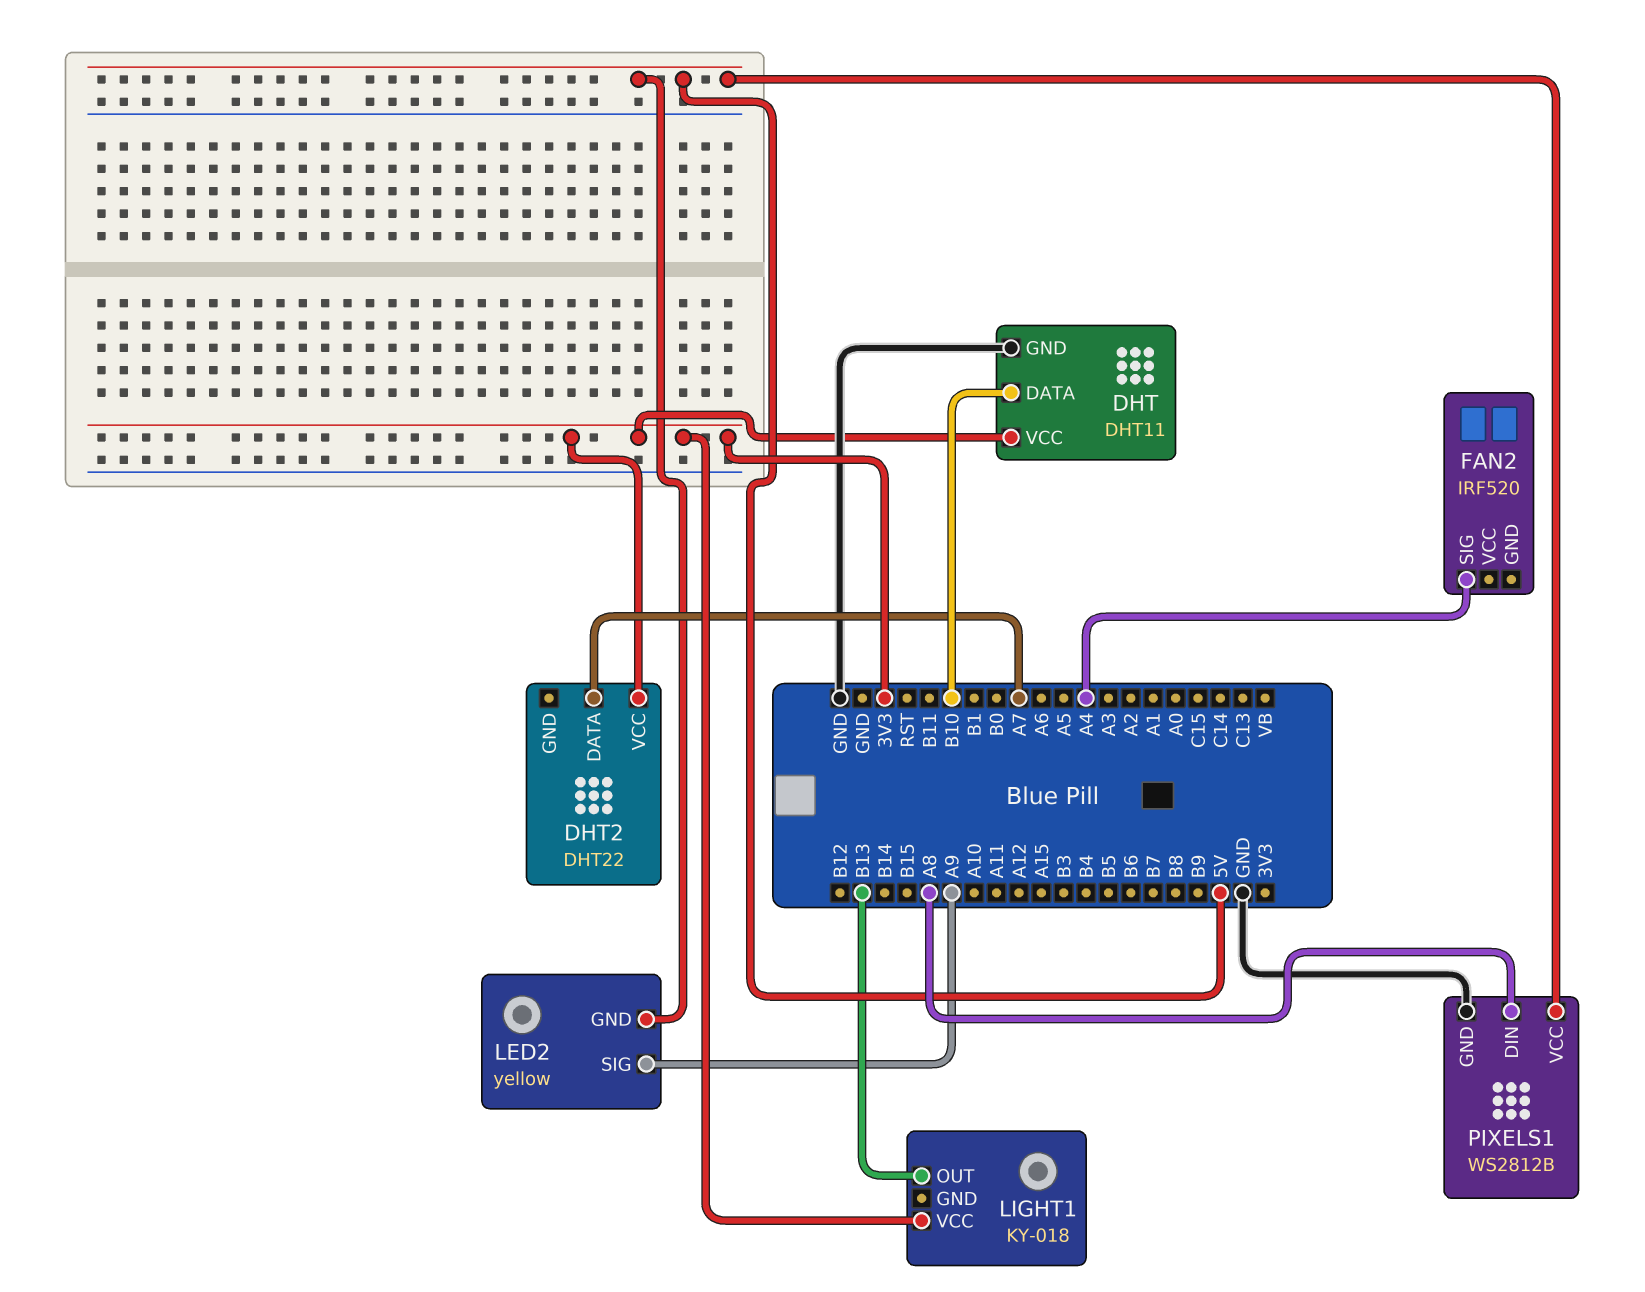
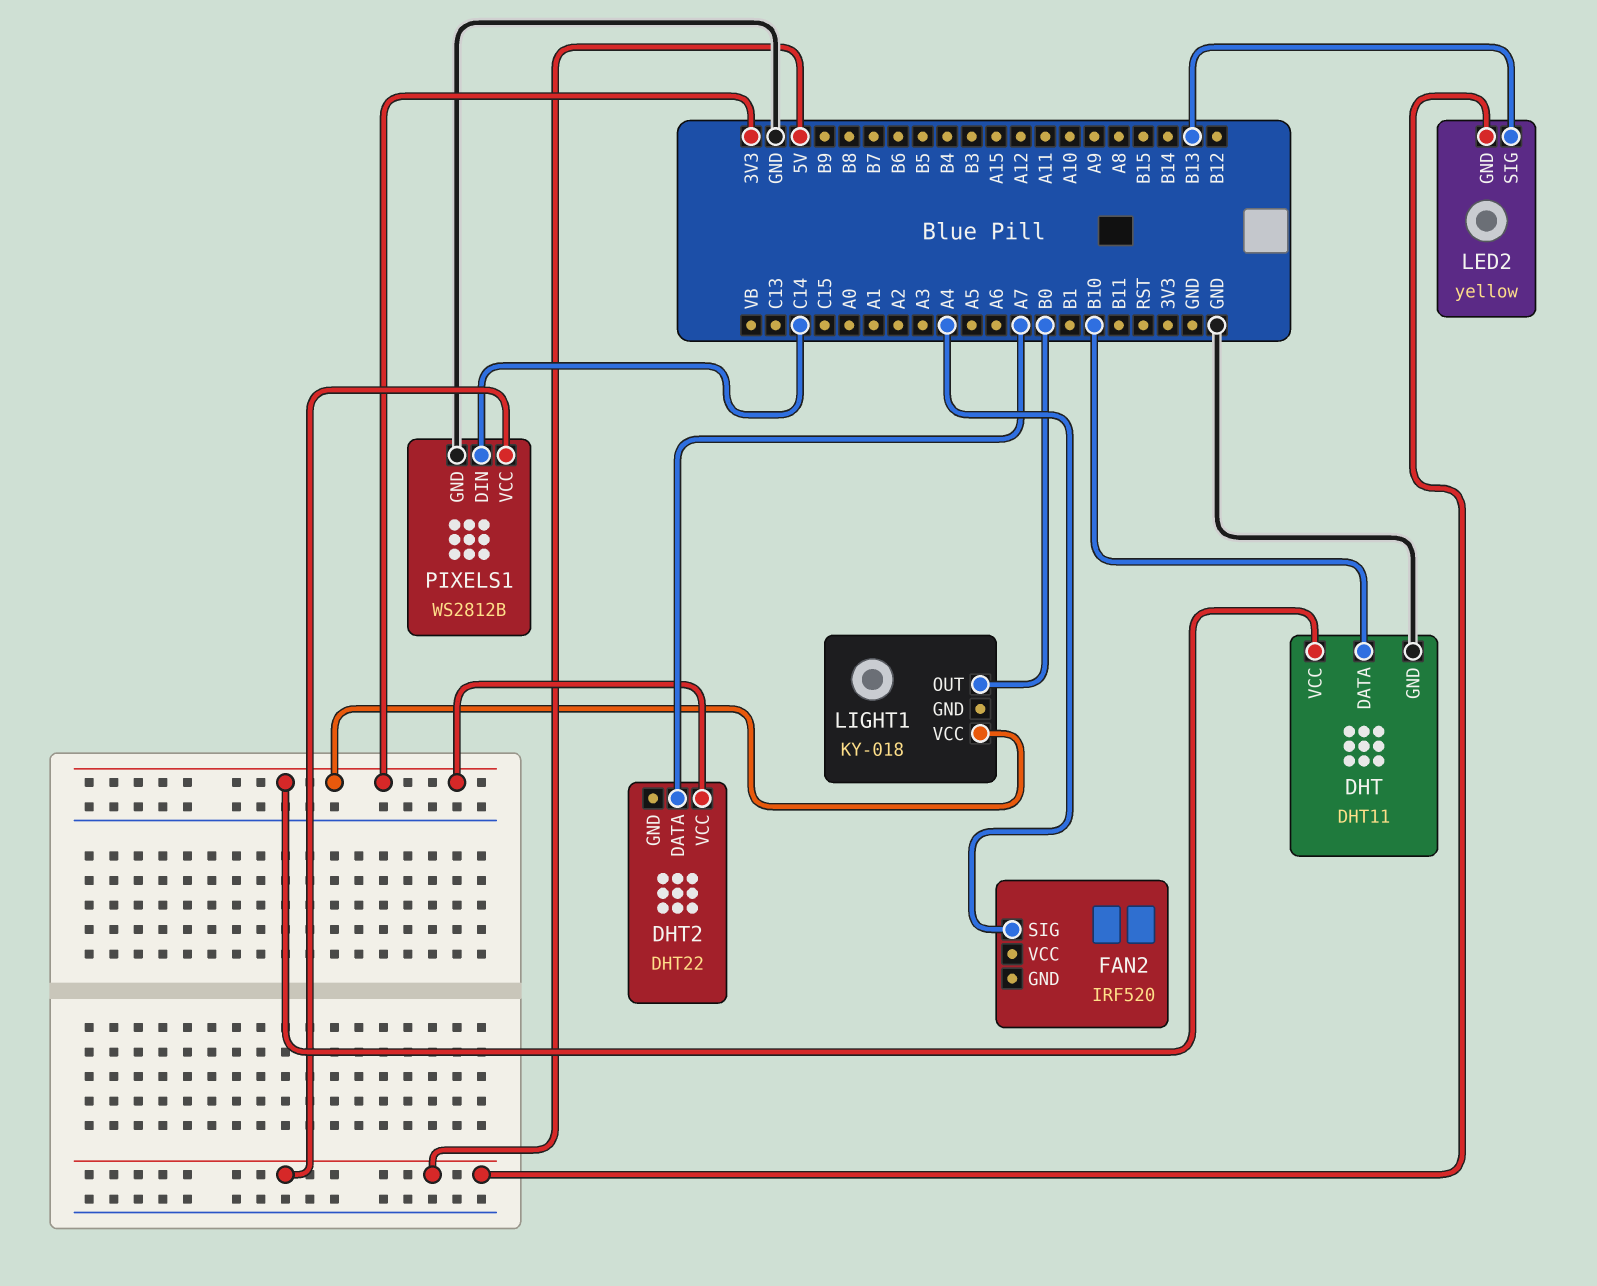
LED2 pin SIG: A9 -> B13
LIGHT1 pin OUT: B13 -> B0
PIXELS1 pin DIN: A8 -> C14

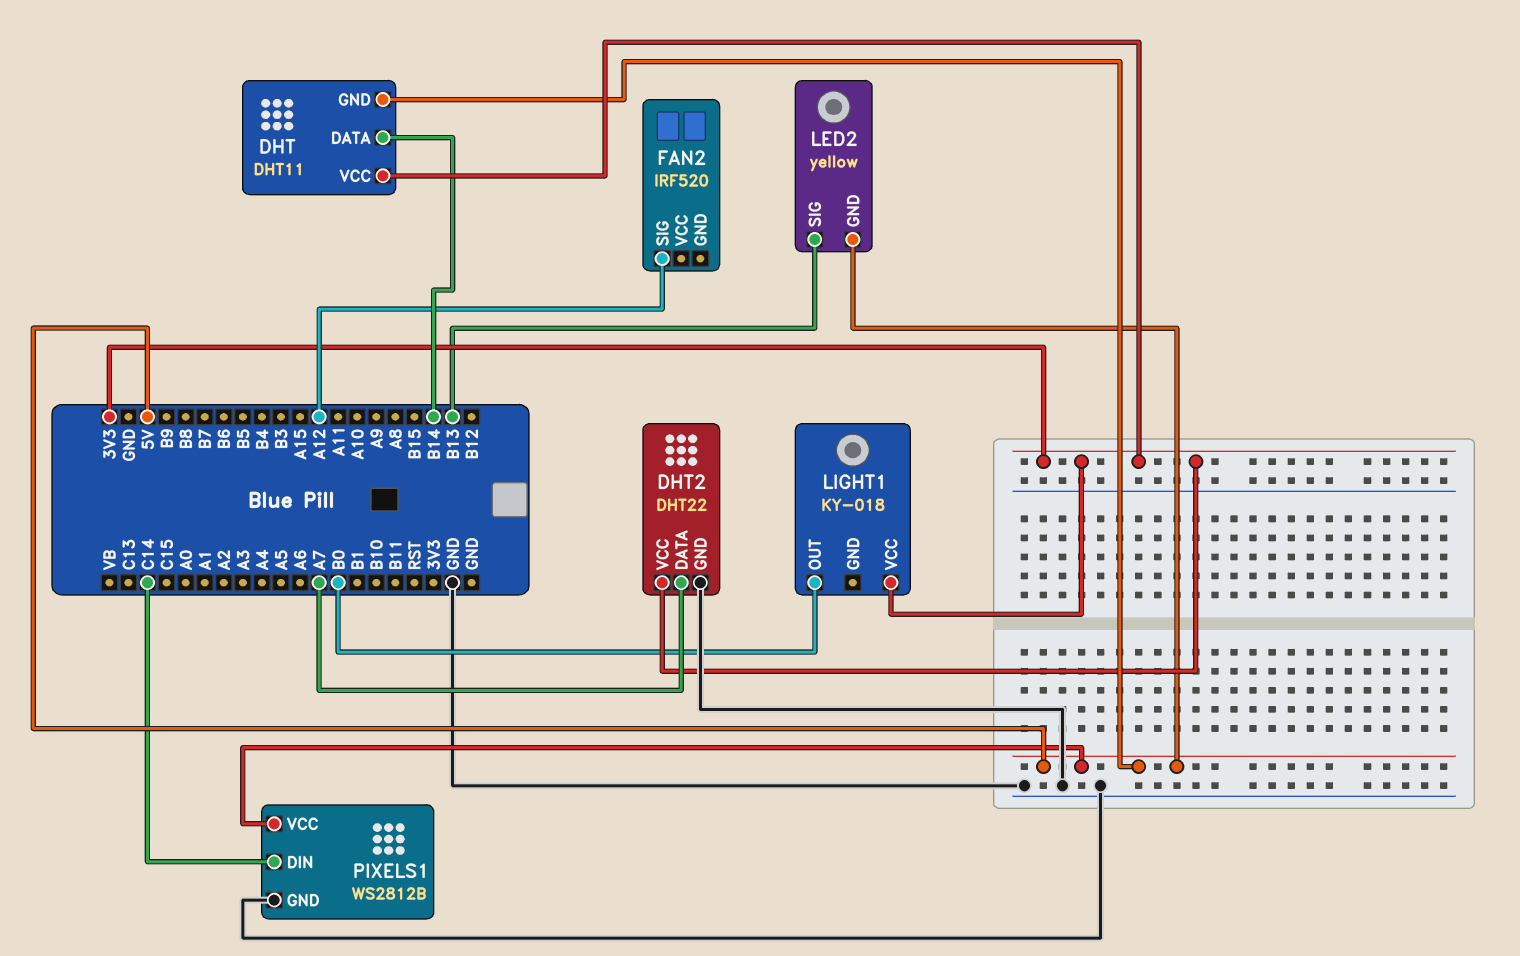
DHT pin DATA: B10 -> B14
DHT pin GND: GND -> 5V
DHT2 pin GND: none -> GND
FAN2 pin SIG: A4 -> A12

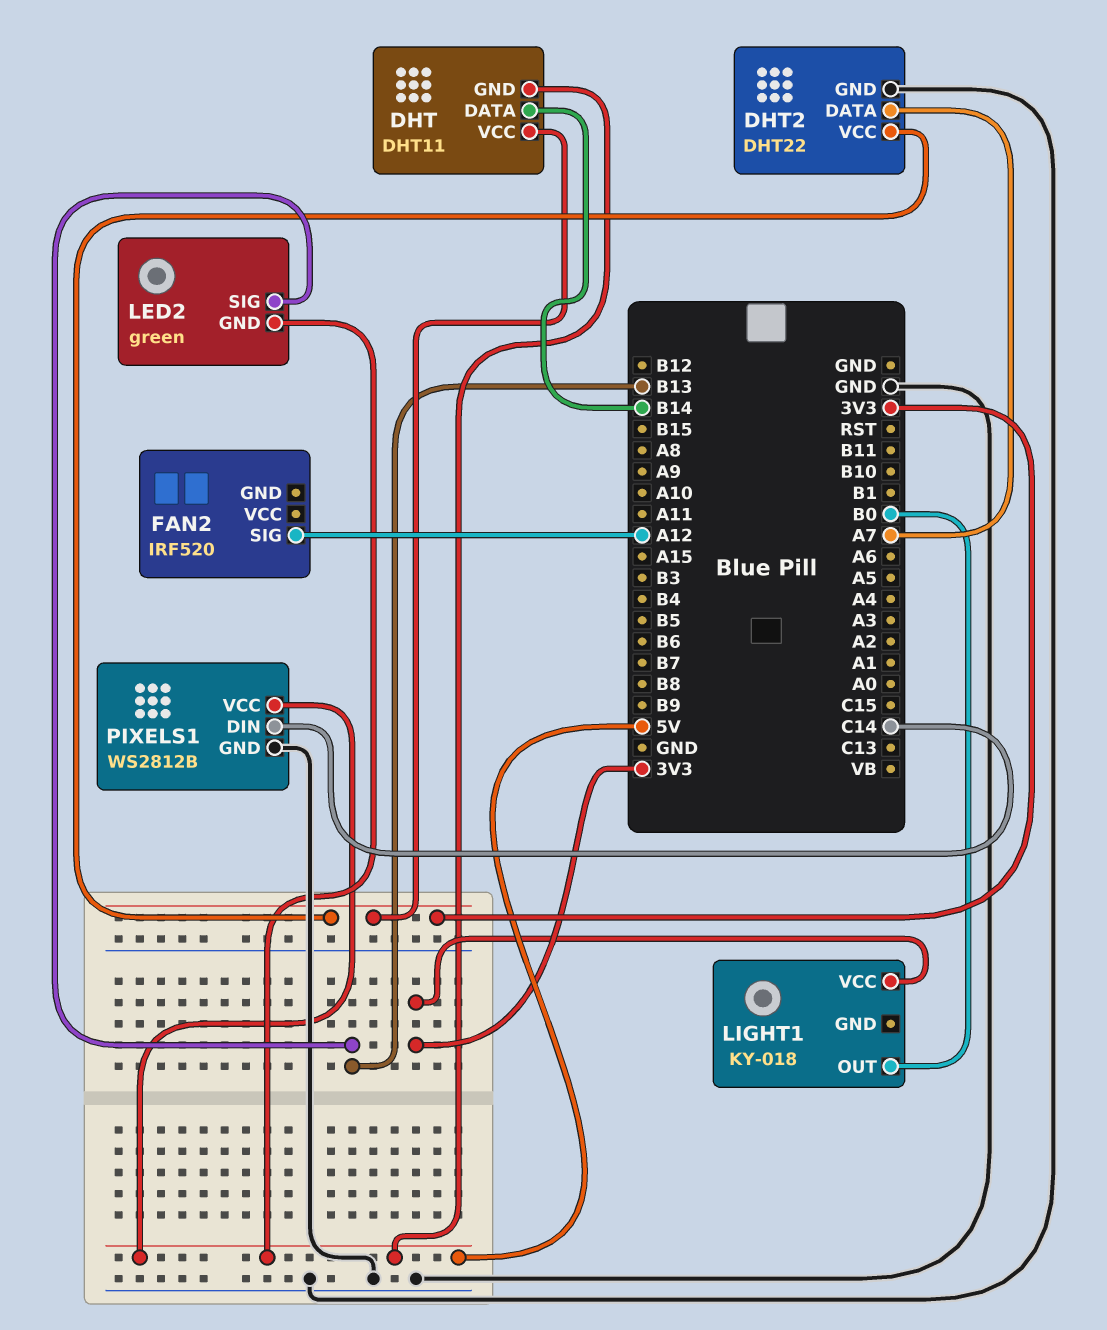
LED2: yellow -> green

